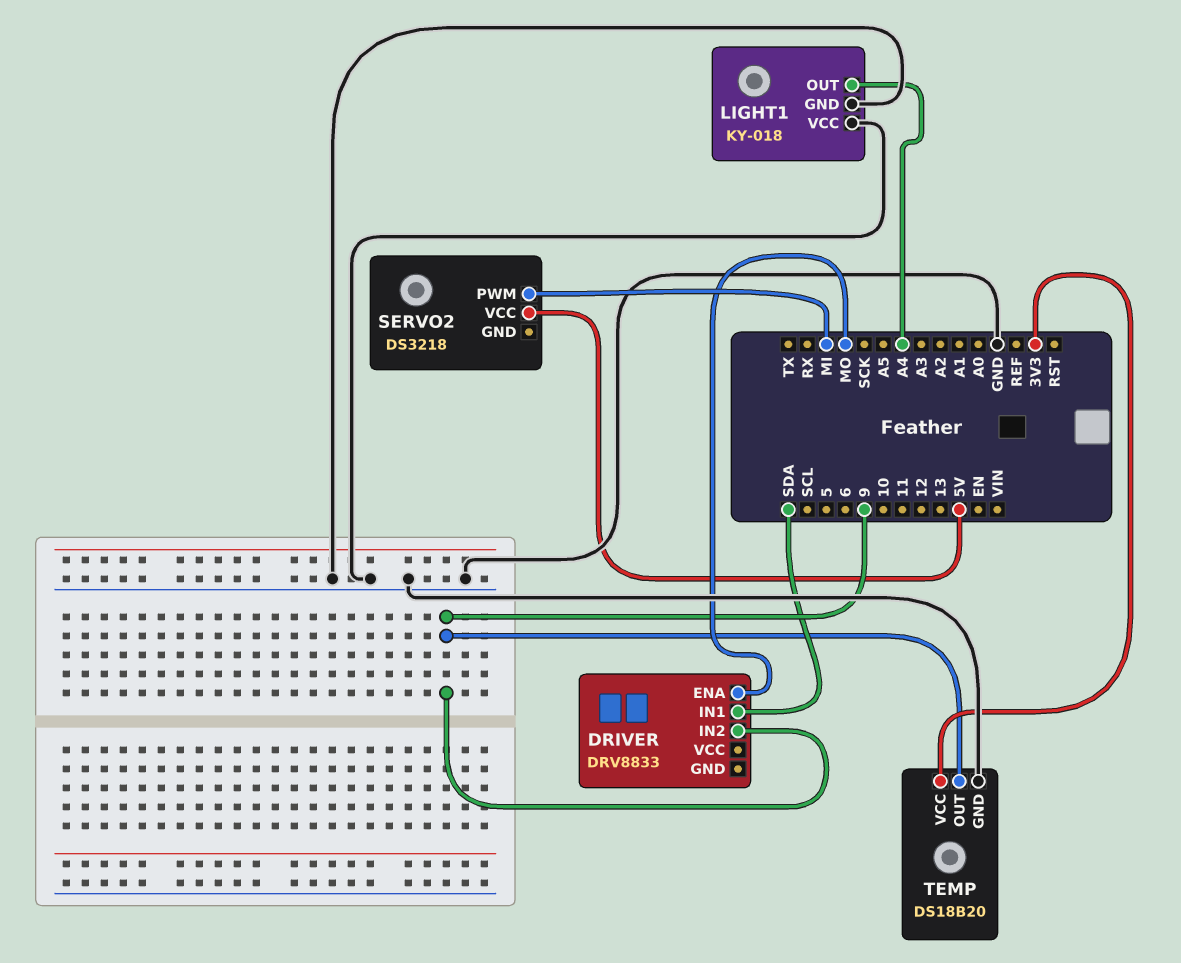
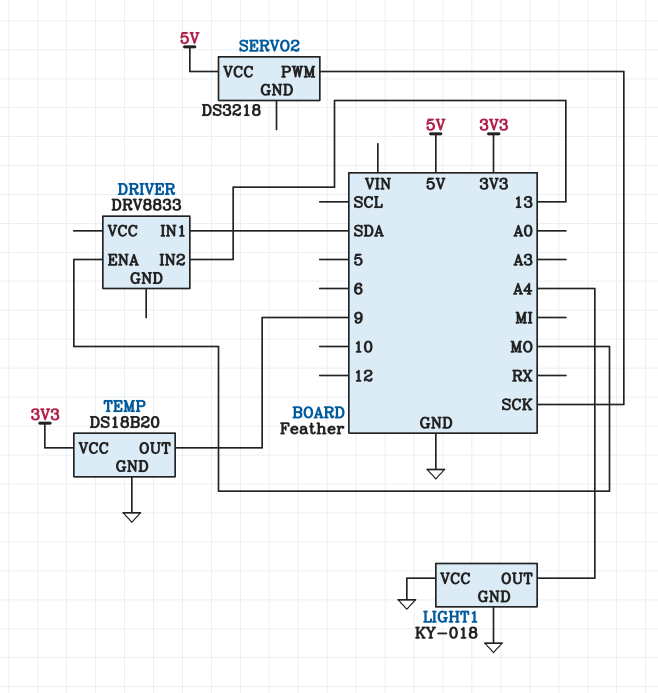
DRIVER pin IN2: 9 -> 13
SERVO2 pin PWM: MI -> SCK

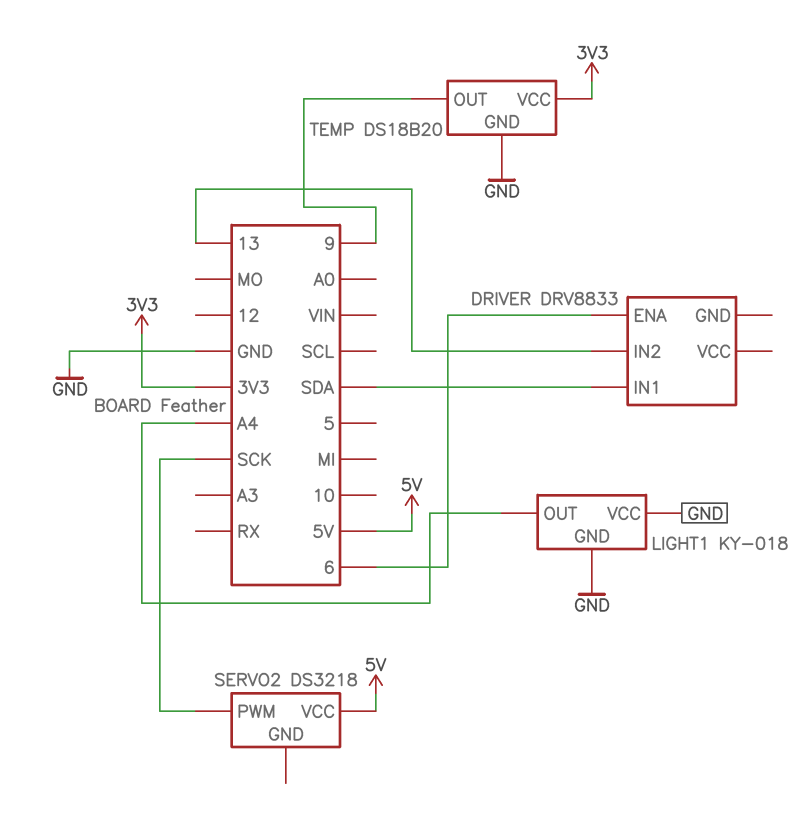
DRIVER pin ENA: MO -> 6

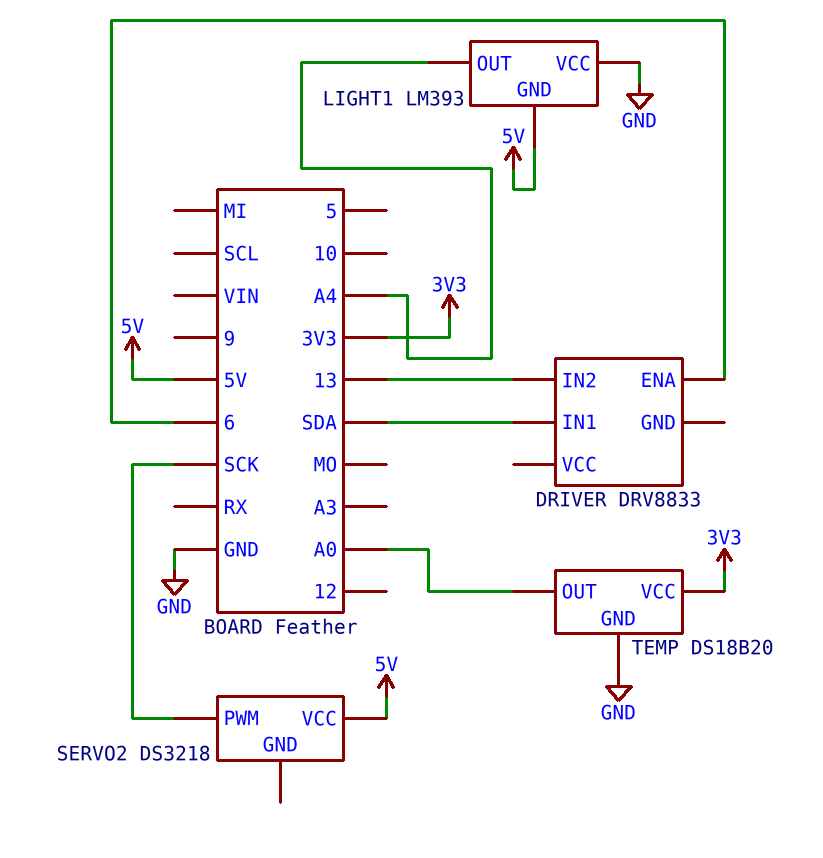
LIGHT1: KY-018 -> LM393
LIGHT1 pin GND: GND -> 5V
TEMP pin OUT: 9 -> A0

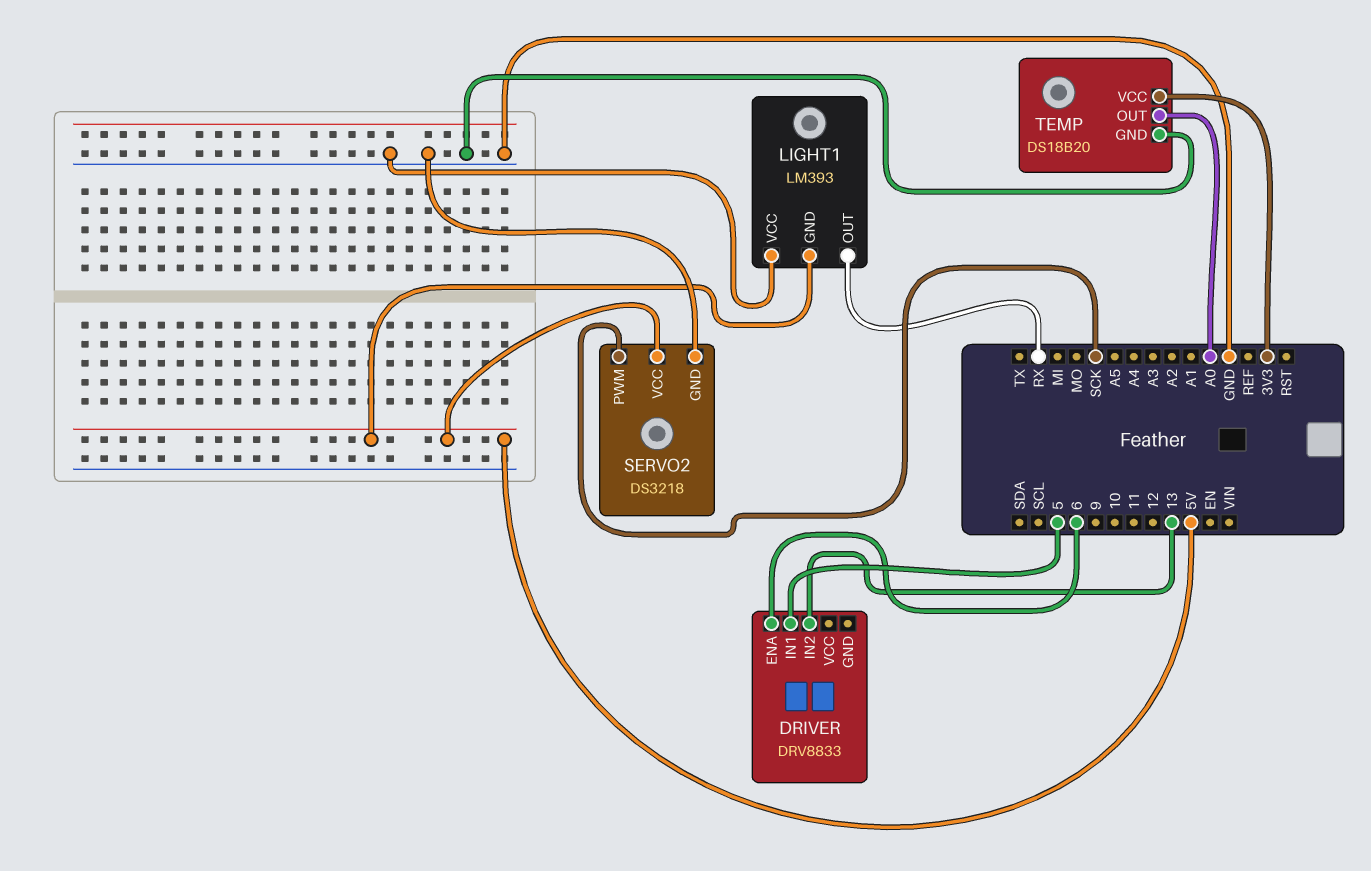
DRIVER pin IN1: SDA -> 5
LIGHT1 pin OUT: A4 -> RX
SERVO2 pin GND: none -> GND

